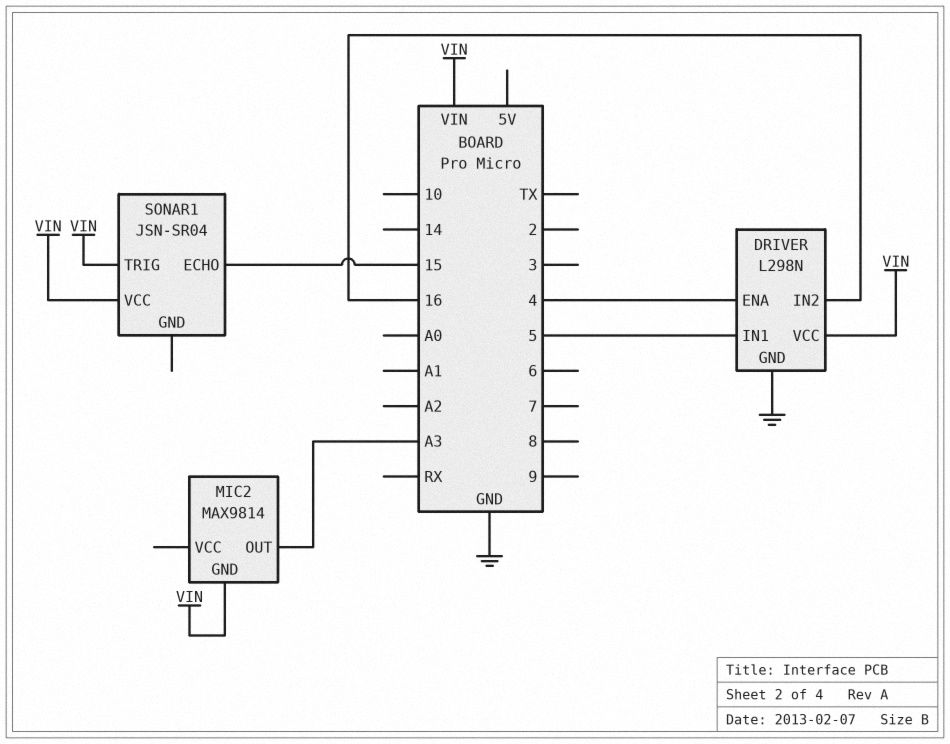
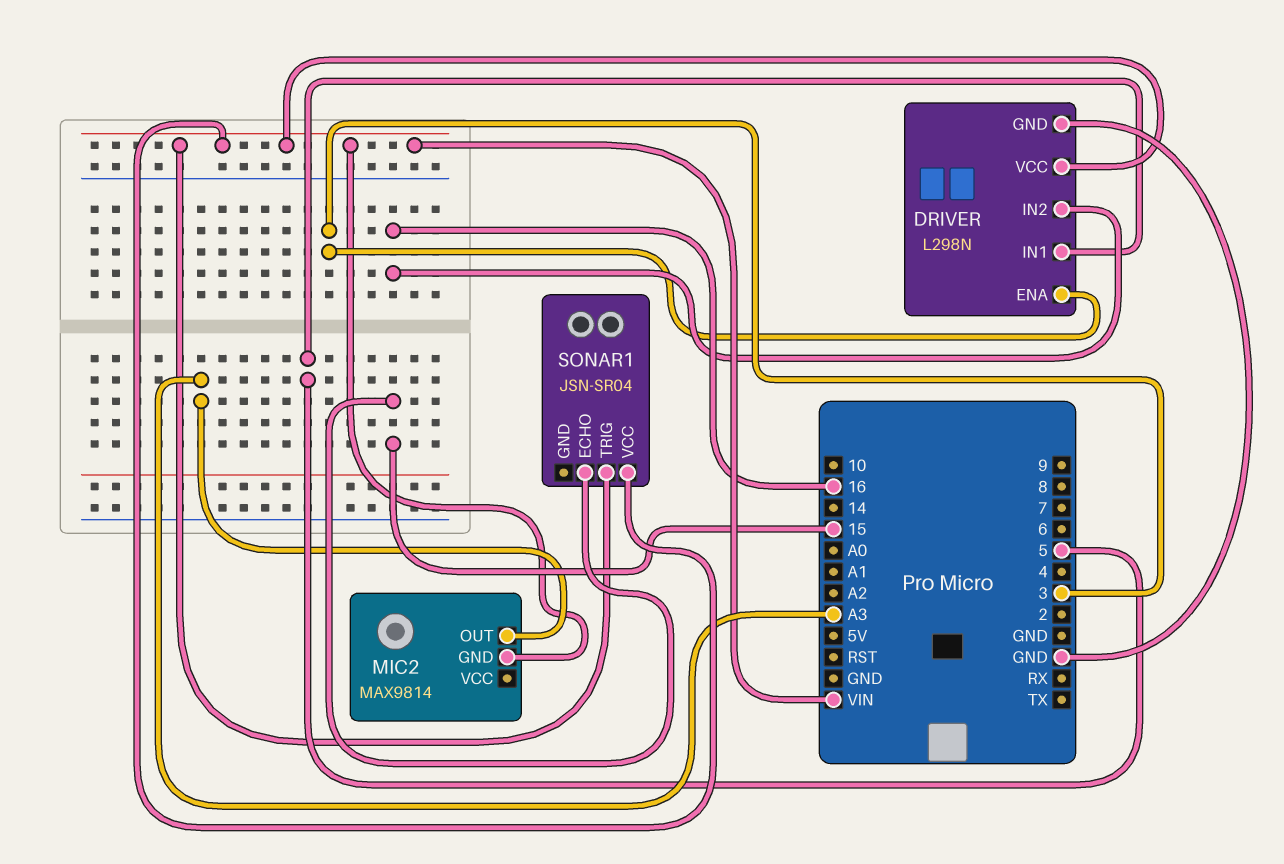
DRIVER pin ENA: 4 -> 3

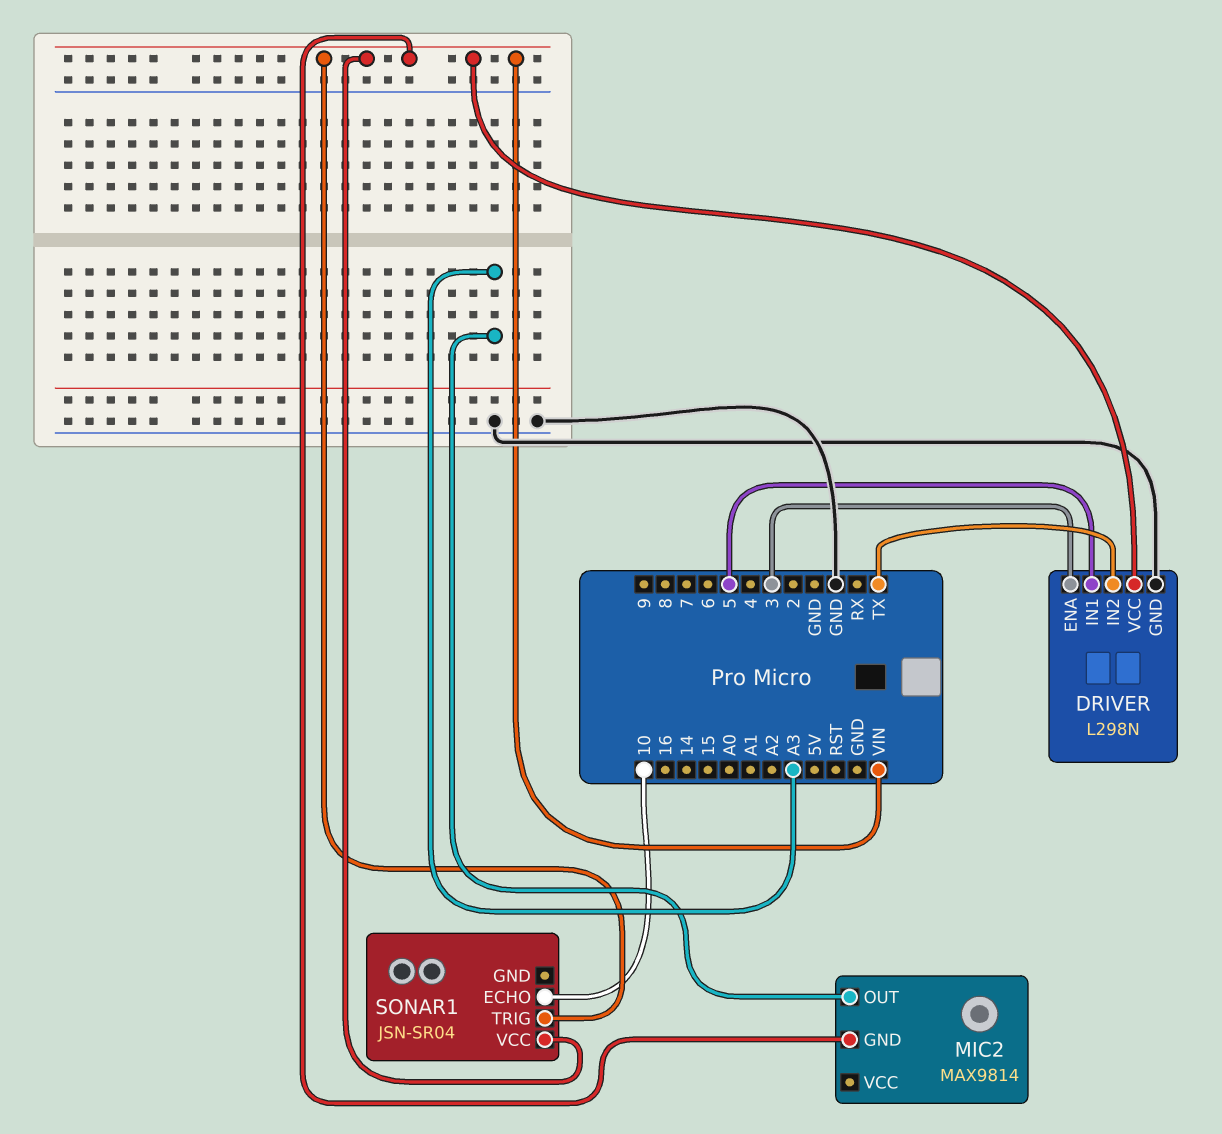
DRIVER pin IN2: 16 -> TX
SONAR1 pin ECHO: 15 -> 10

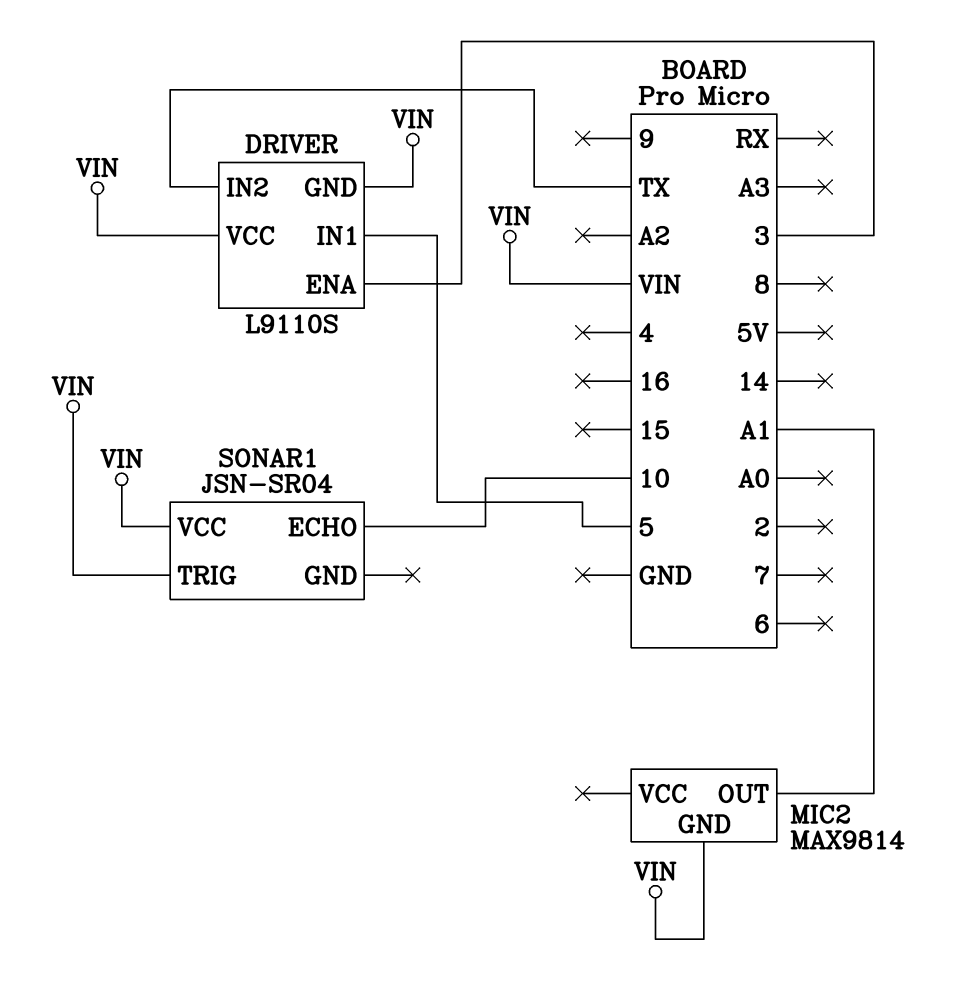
DRIVER: L298N -> L9110S
DRIVER pin GND: GND -> VIN
MIC2 pin OUT: A3 -> A1

